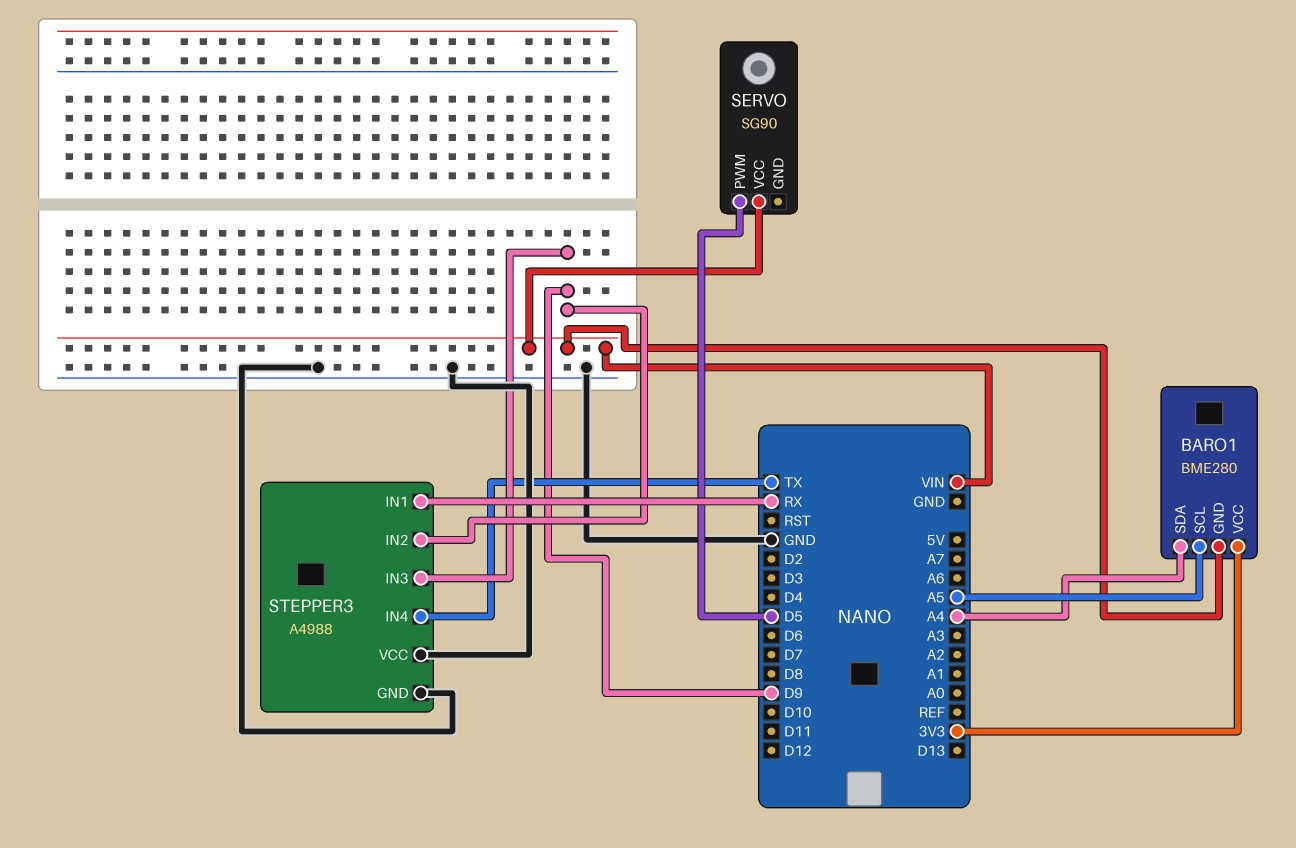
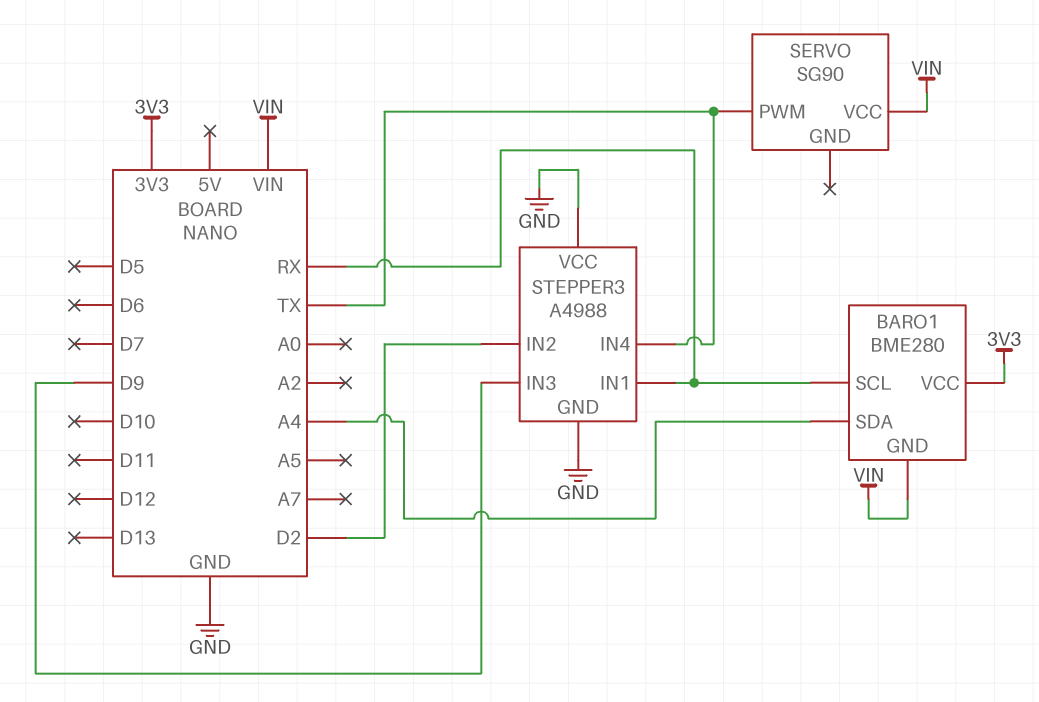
BARO1 pin SCL: A5 -> RX
SERVO pin PWM: D5 -> TX
STEPPER3 pin IN2: D9 -> D2

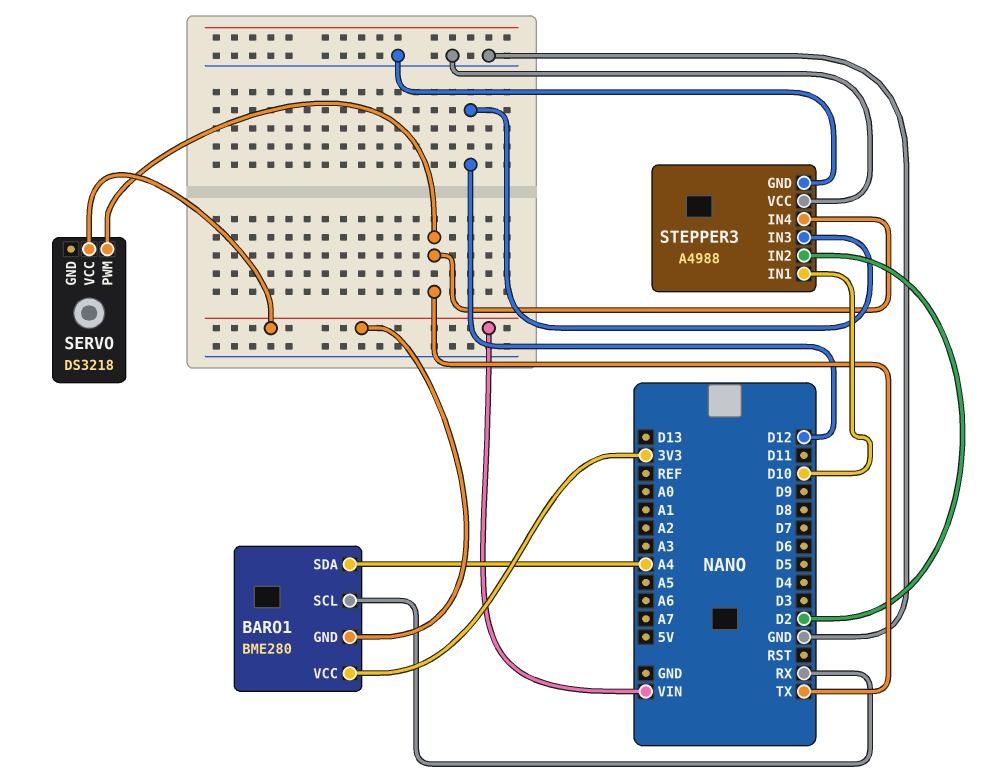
SERVO: SG90 -> DS3218
STEPPER3 pin IN1: RX -> D10
STEPPER3 pin IN3: D9 -> D12

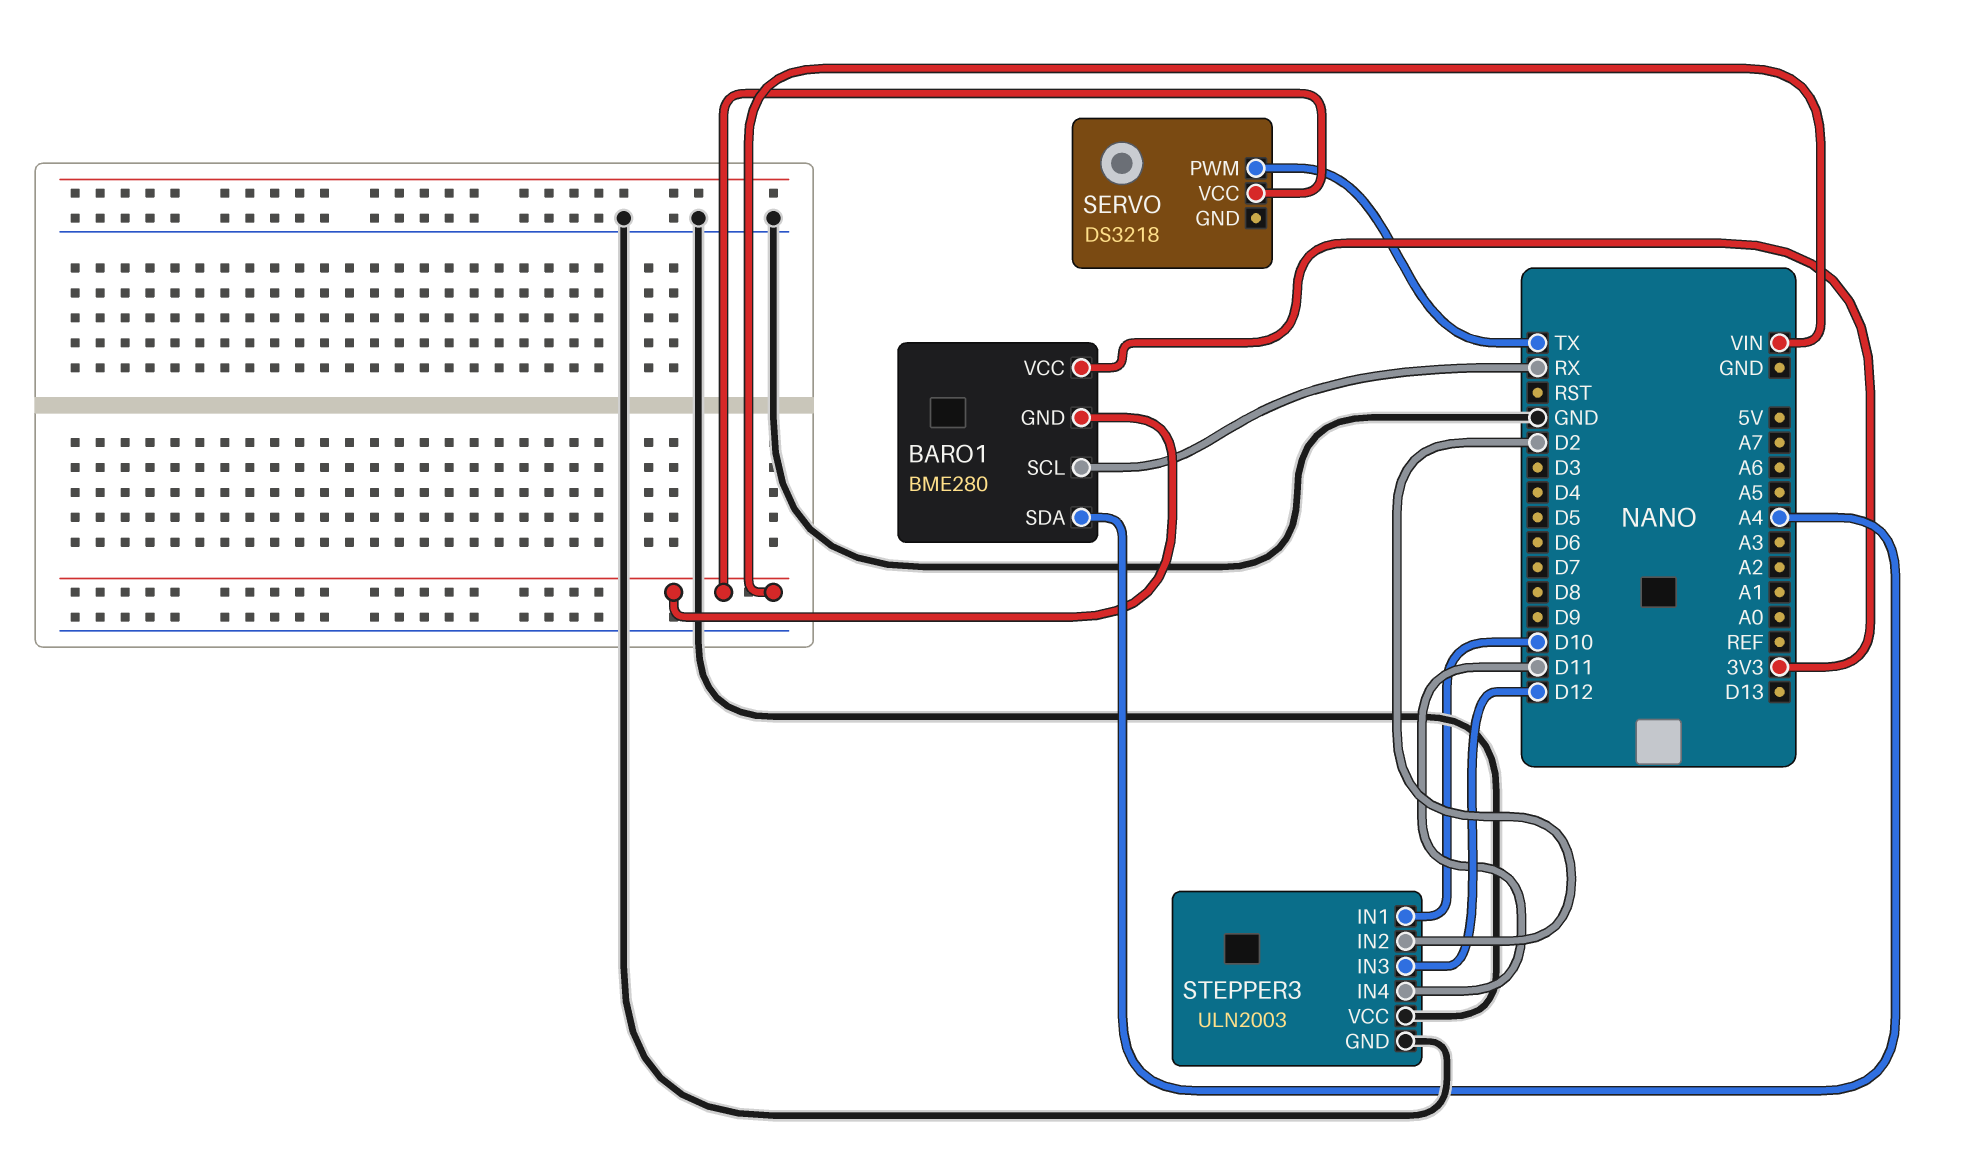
STEPPER3: A4988 -> ULN2003
STEPPER3 pin IN4: TX -> D11

